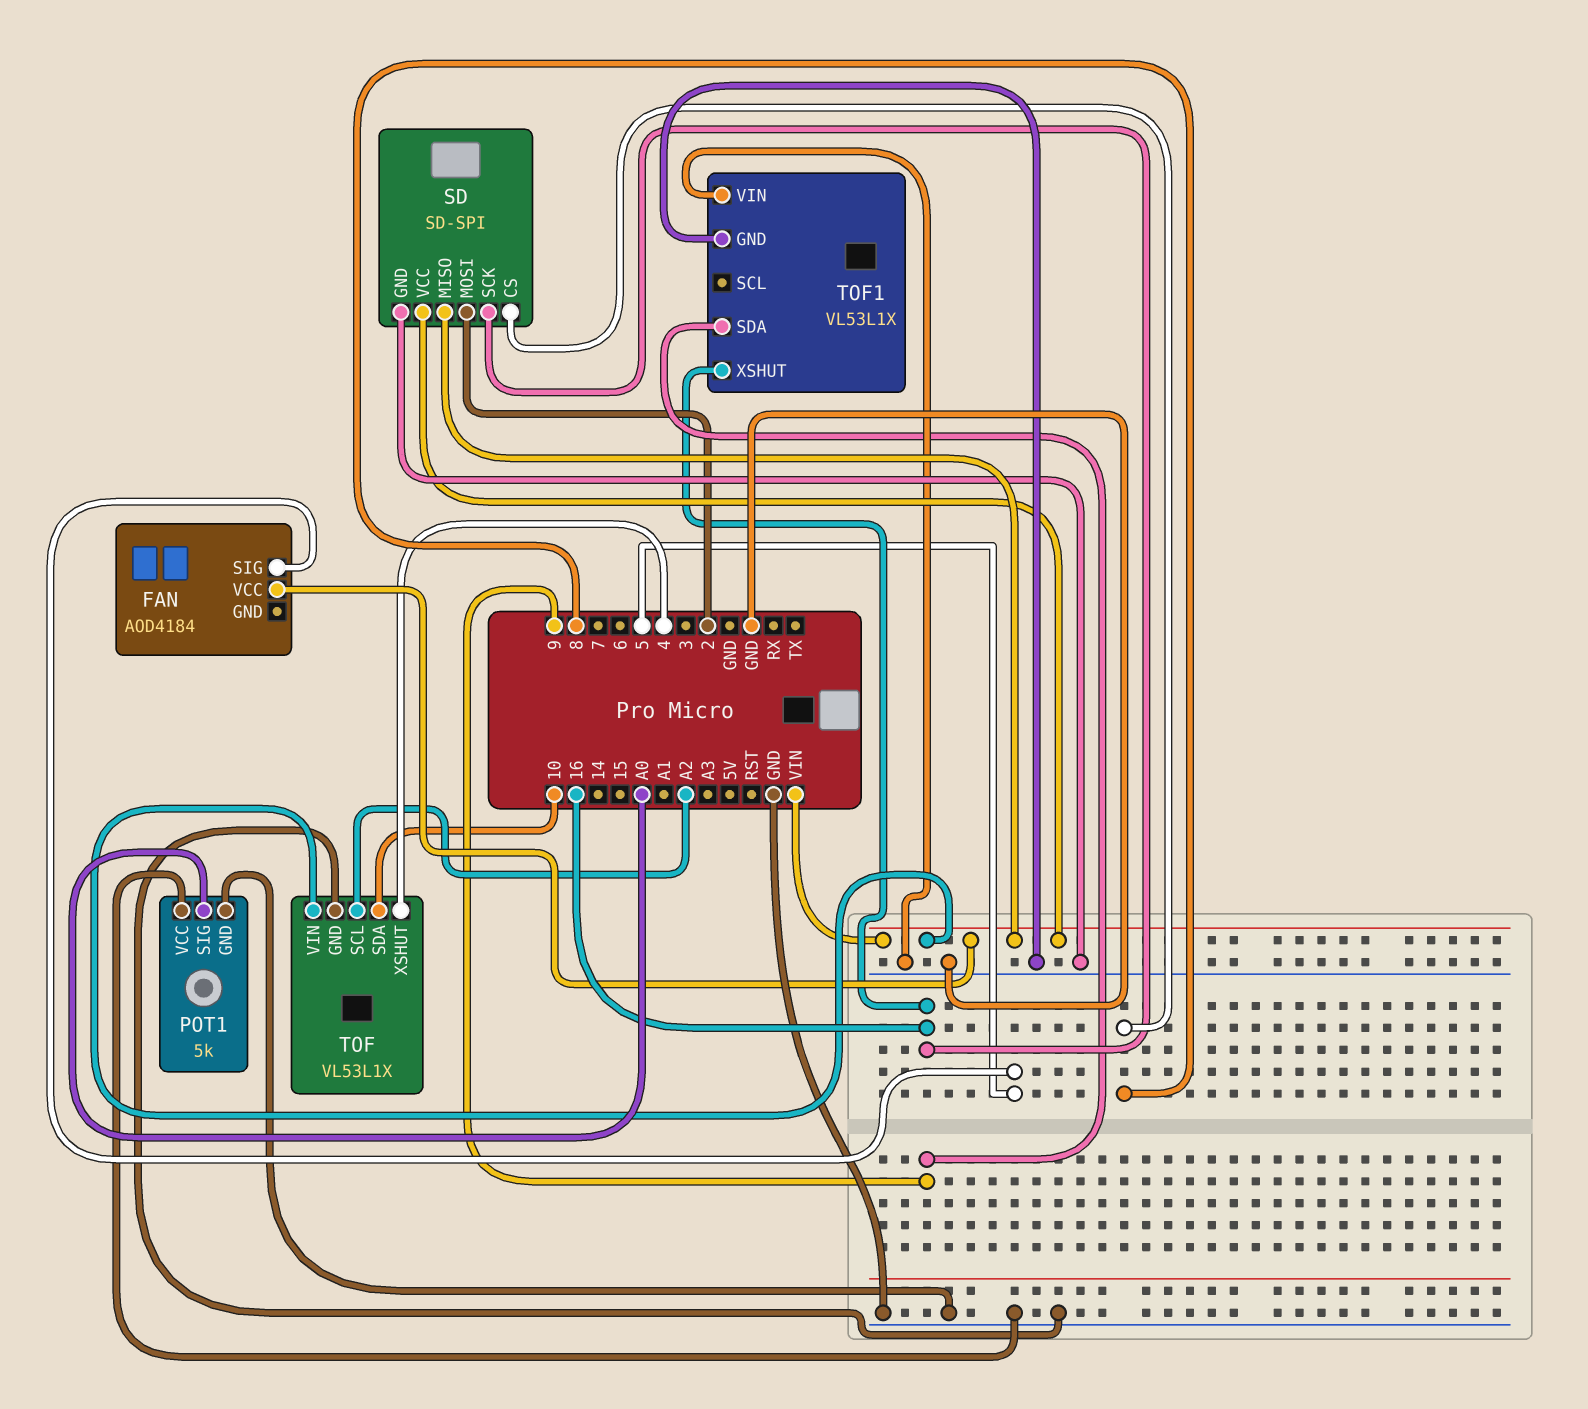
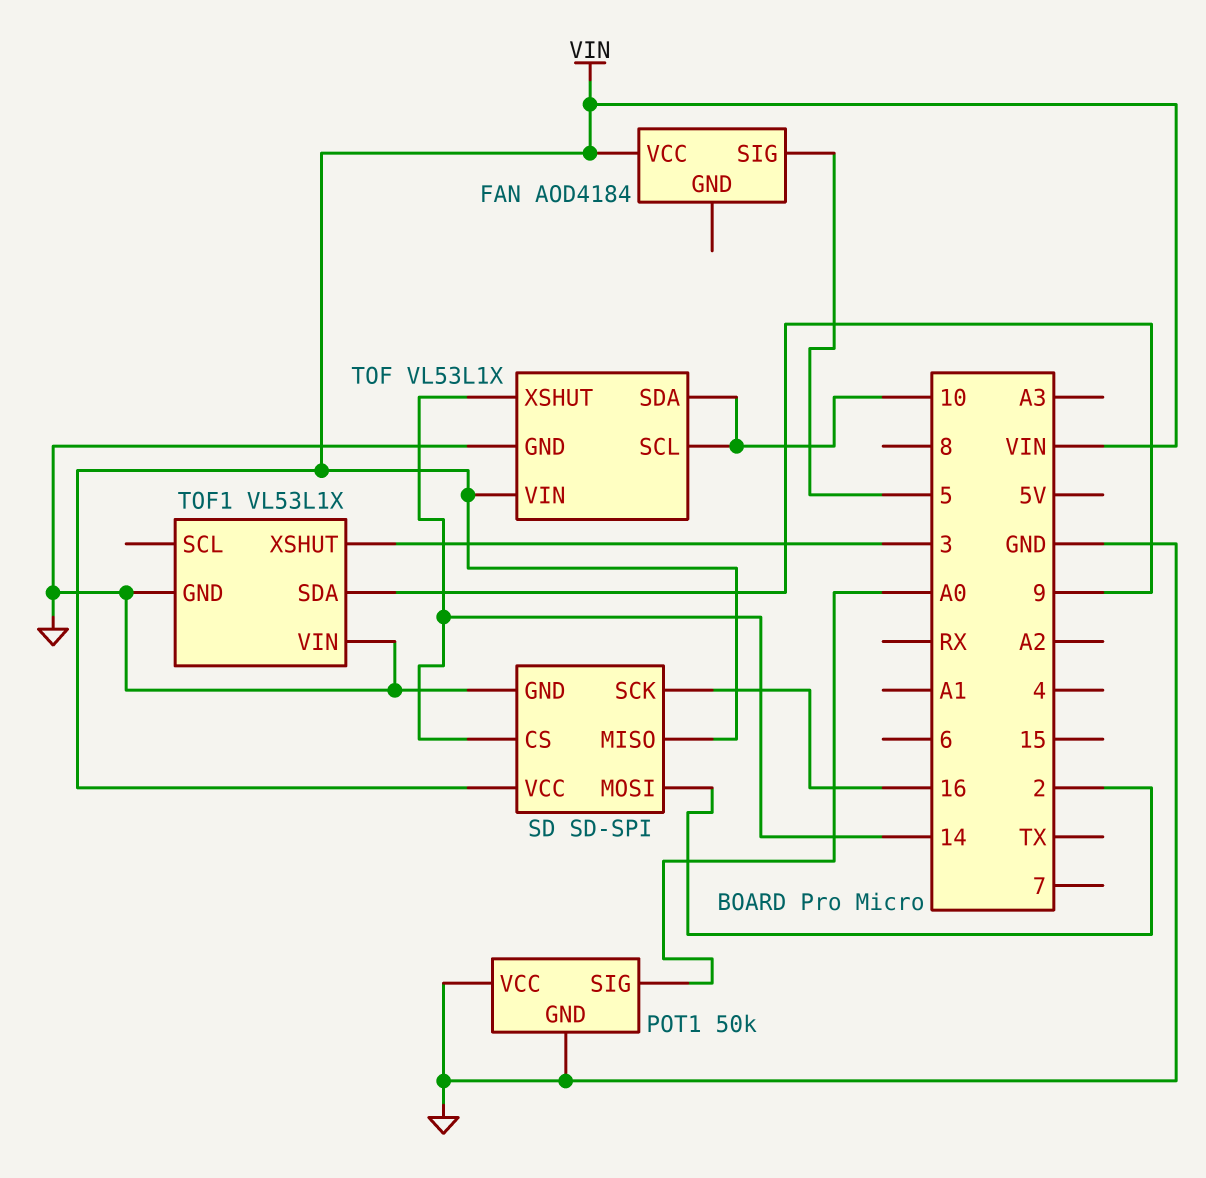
POT1: 5k -> 50k
SD pin CS: 8 -> 14
TOF pin SCL: A2 -> 10
TOF pin XSHUT: 4 -> 14
TOF1 pin XSHUT: 16 -> 3

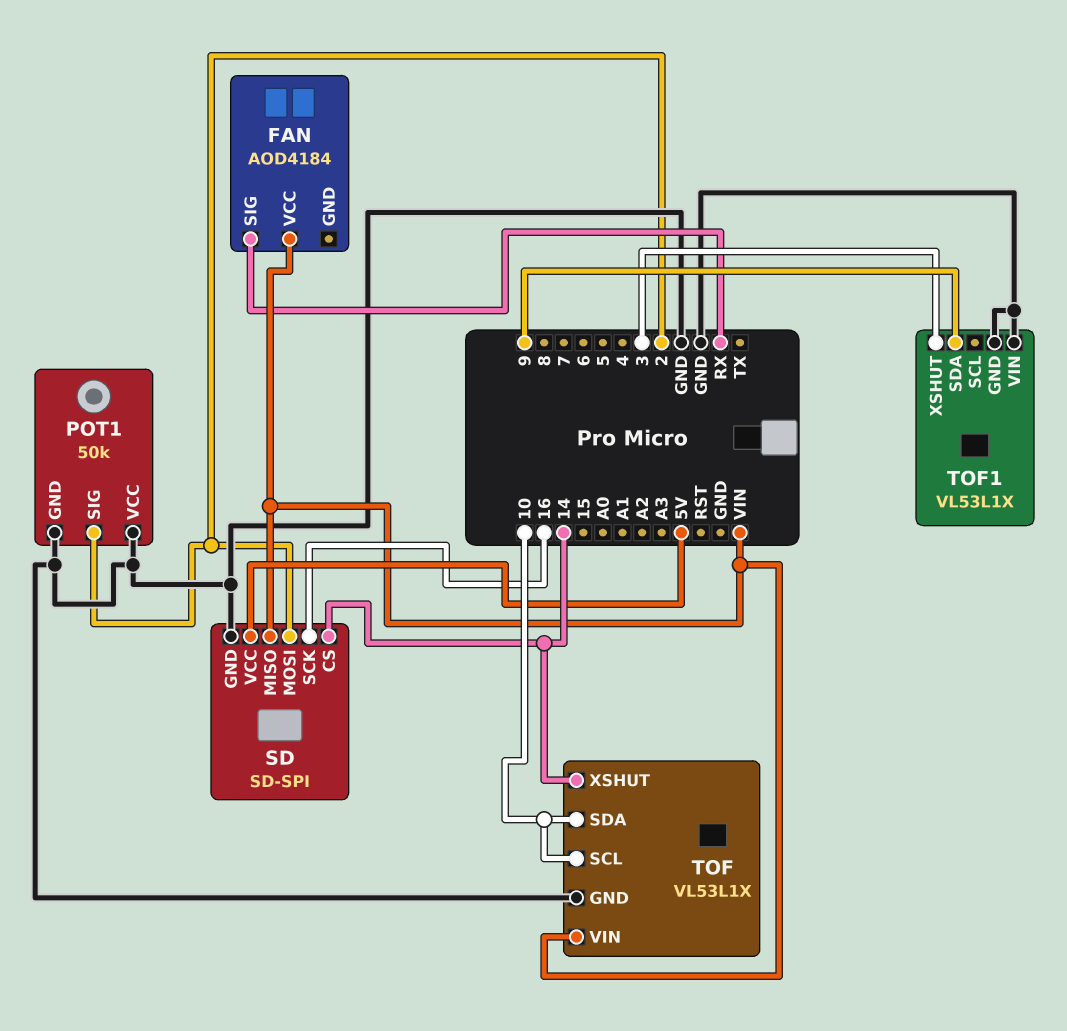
FAN pin SIG: 5 -> RX
POT1 pin SIG: A0 -> 2
SD pin VCC: VIN -> 5V

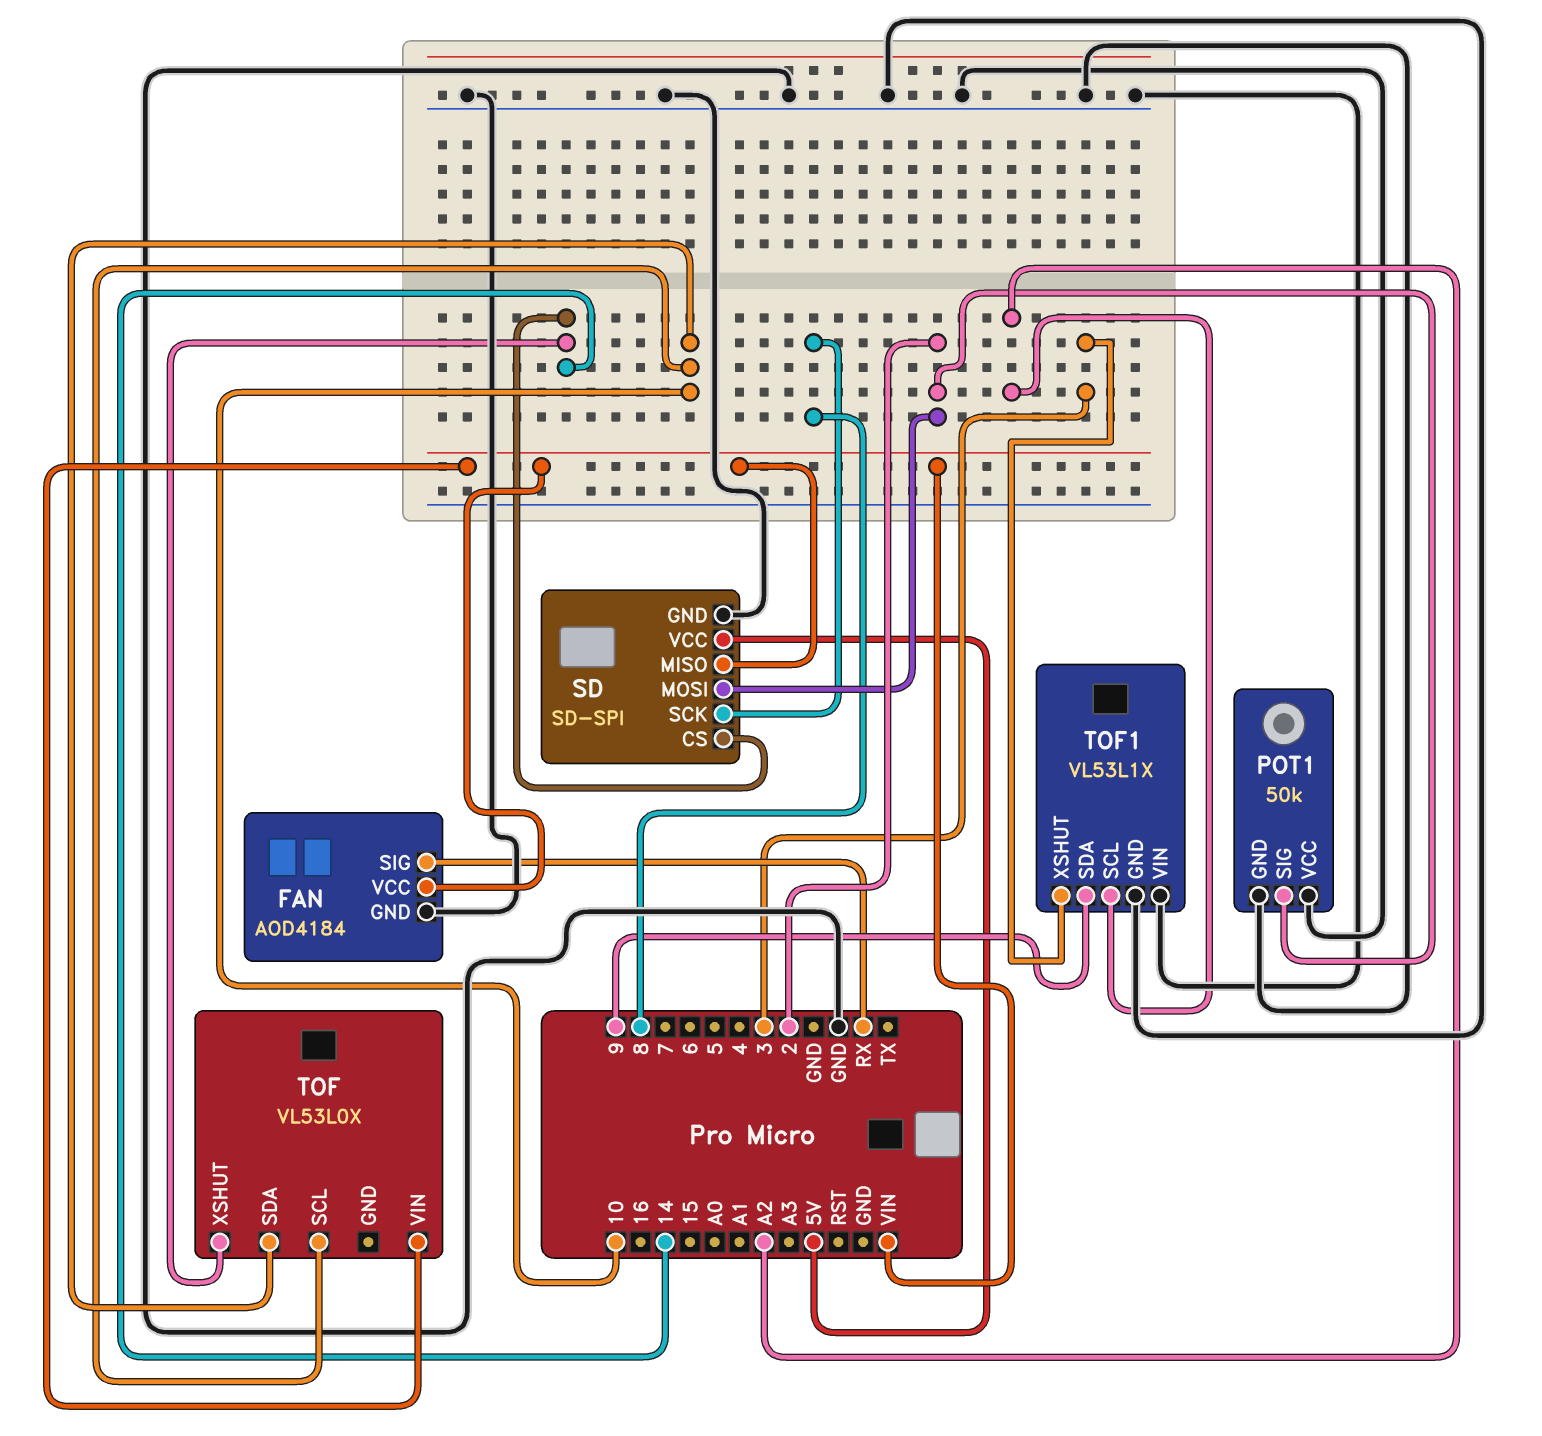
FAN pin GND: none -> GND
SD pin SCK: 16 -> 8
TOF: VL53L1X -> VL53L0X
TOF pin GND: GND -> none
TOF1 pin SCL: none -> A2

